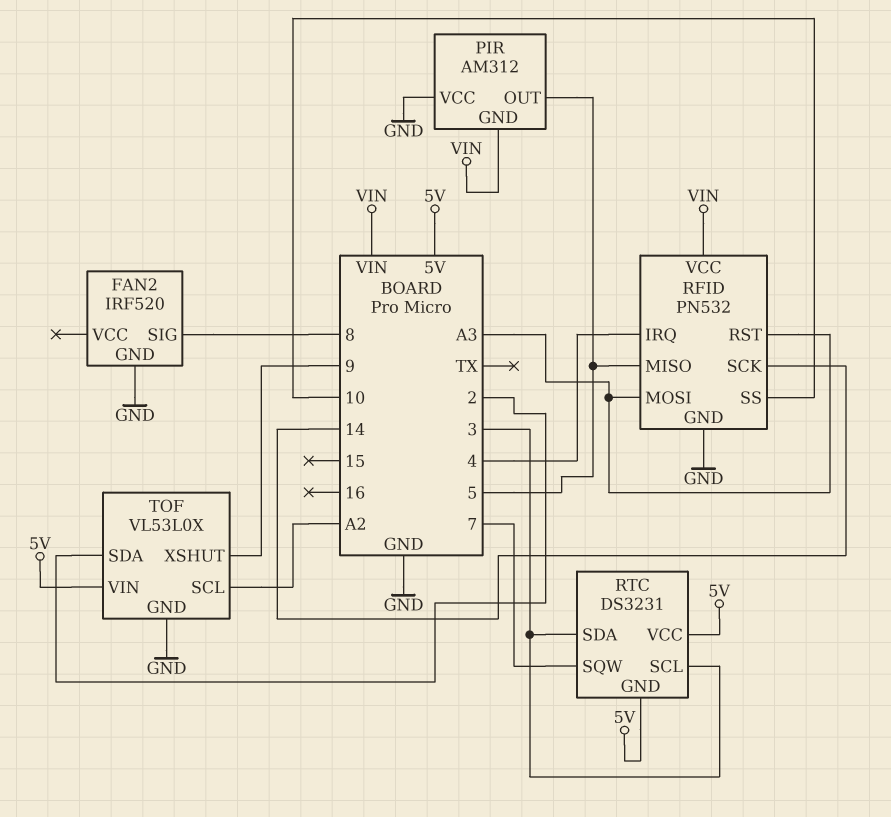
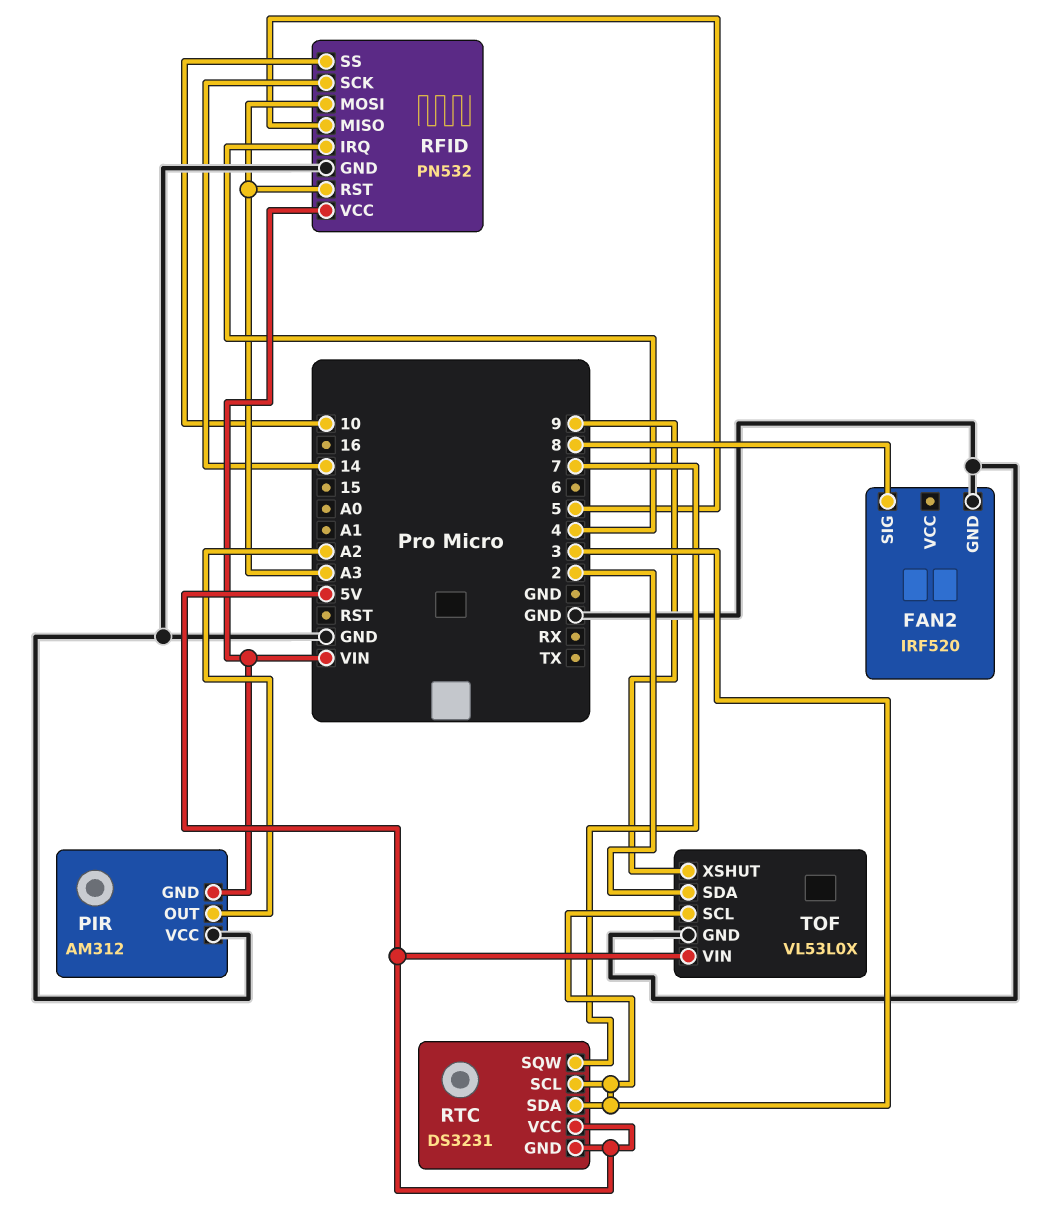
PIR pin OUT: 5 -> A2
TOF pin SCL: A2 -> 3

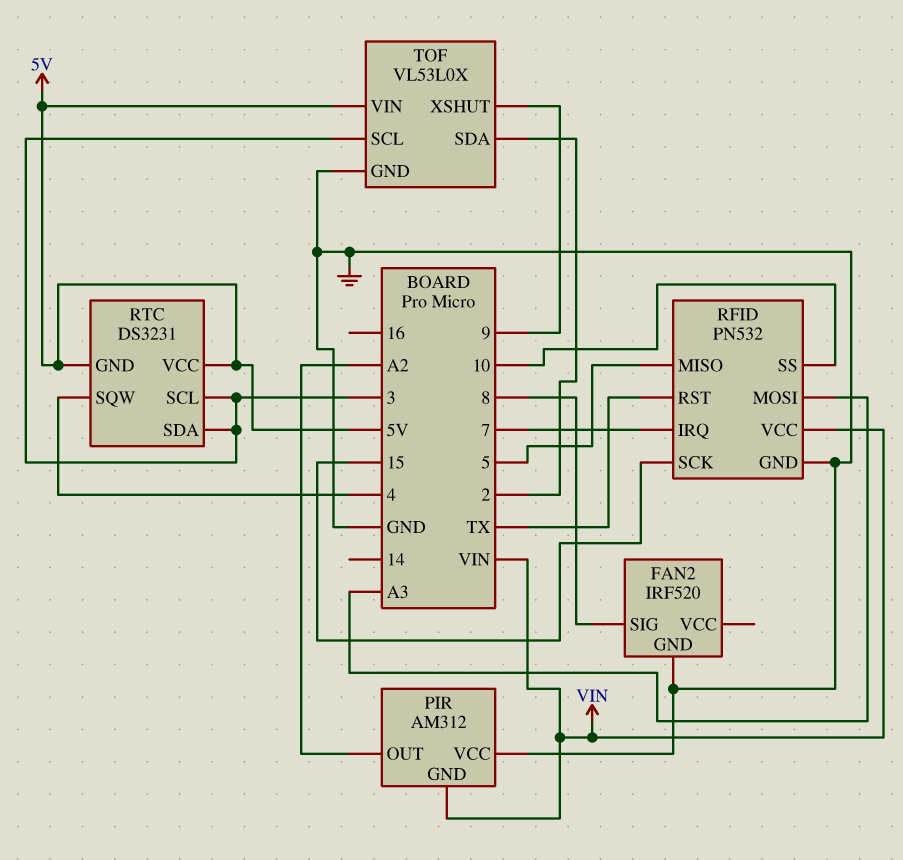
RFID pin IRQ: 4 -> 7
RFID pin RST: A3 -> TX
RFID pin SCK: 14 -> 15
RTC pin SQW: 7 -> 4

